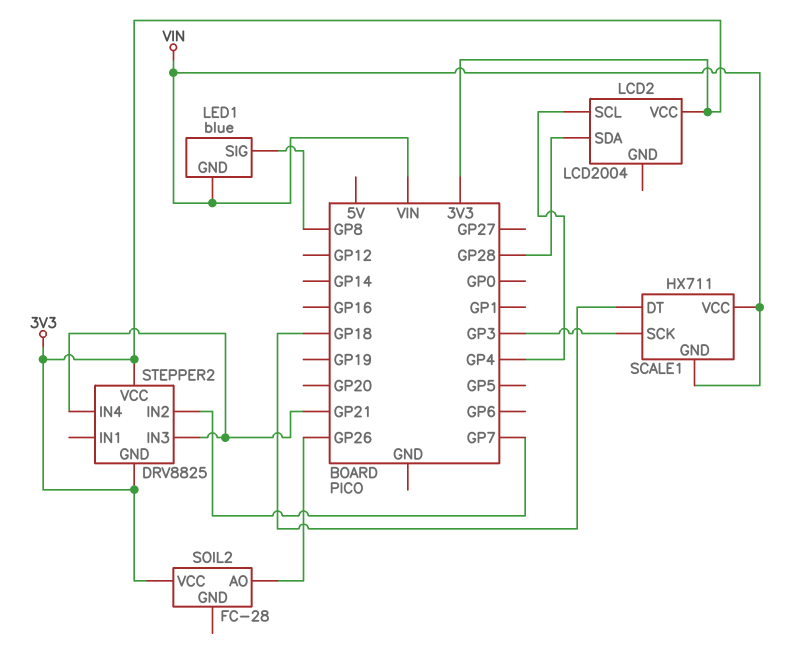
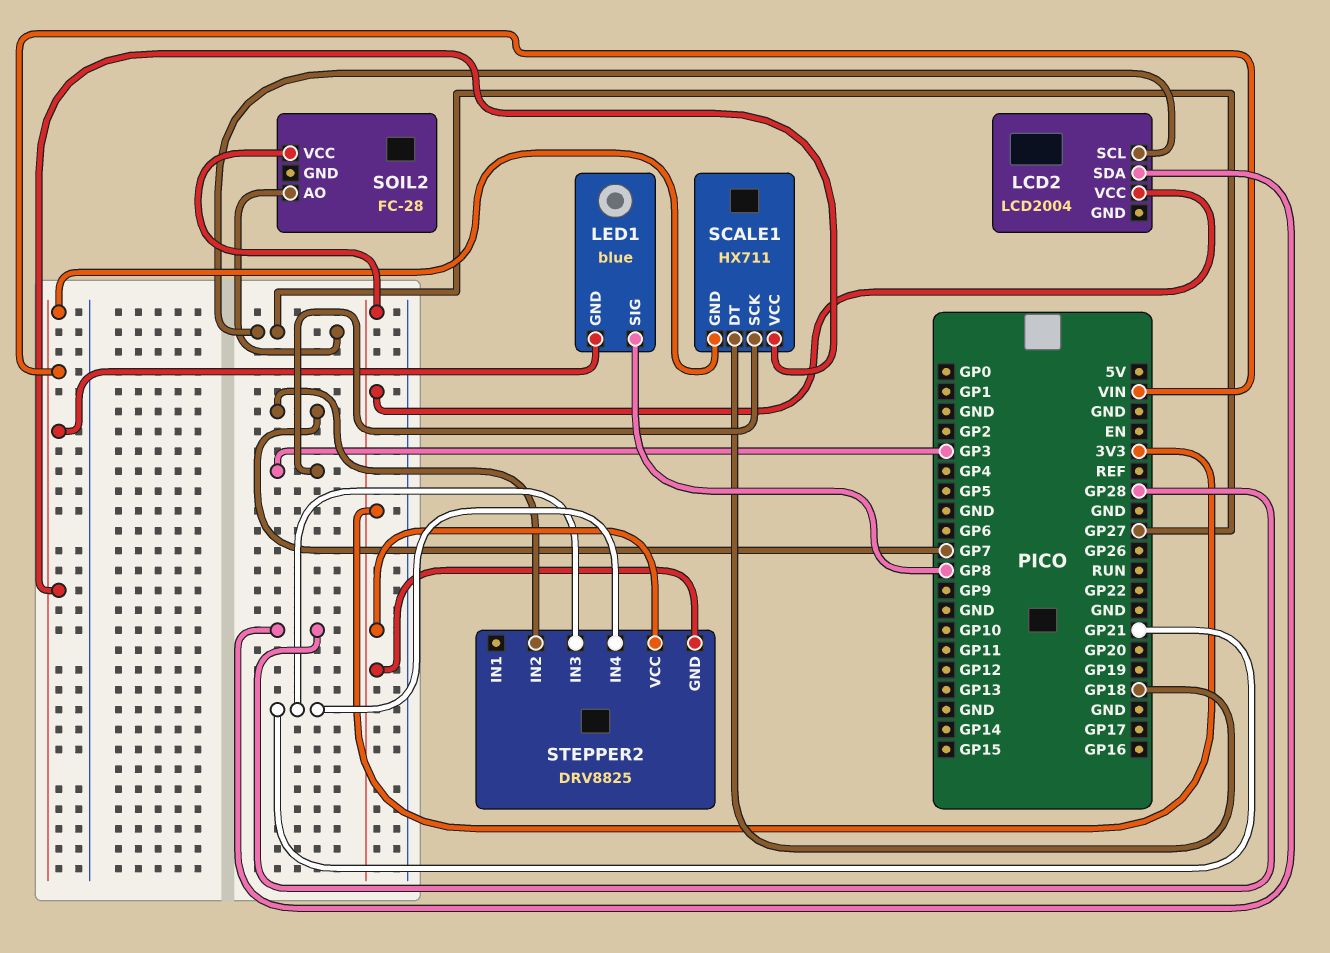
LCD2 pin SCL: GP4 -> GP27
SOIL2 pin AO: GP26 -> GP27

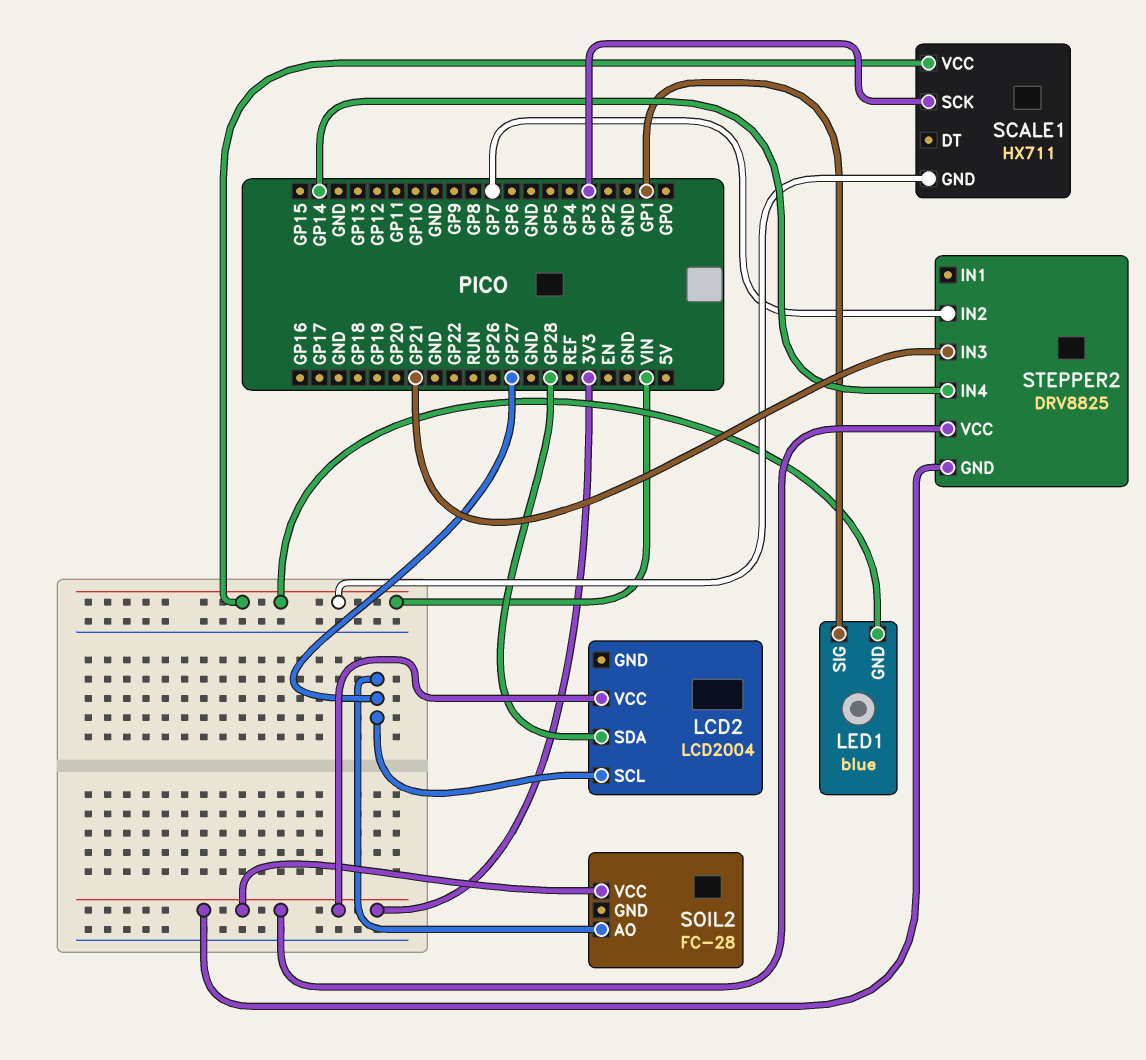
LED1 pin SIG: GP8 -> GP1
SCALE1 pin DT: GP18 -> none
STEPPER2 pin IN4: GP21 -> GP14

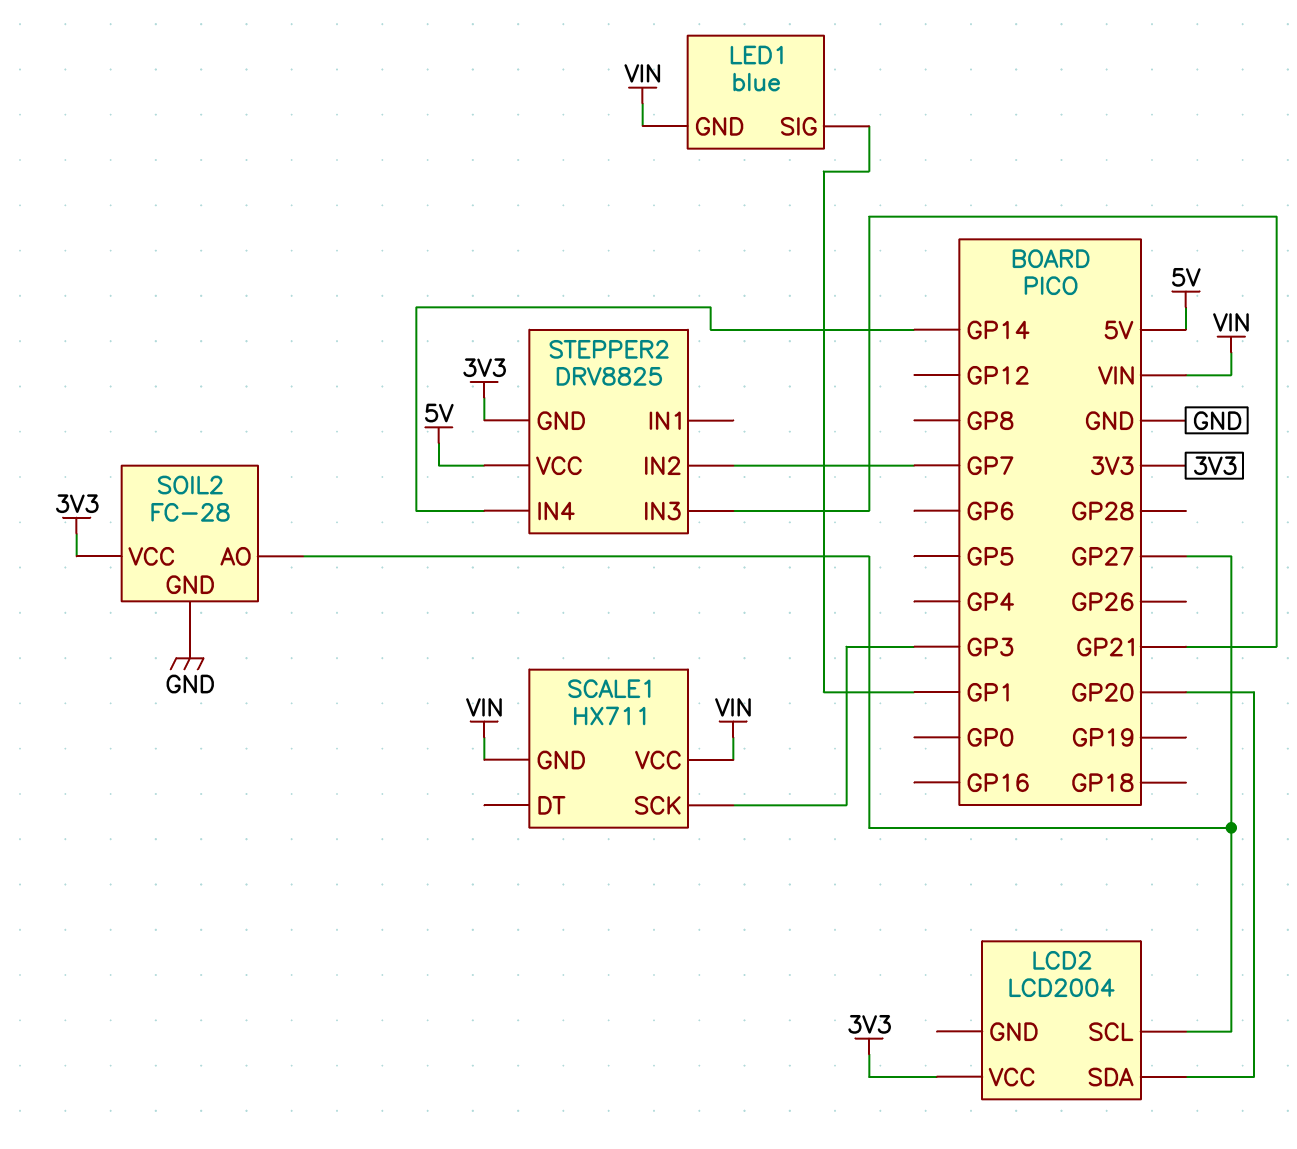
LCD2 pin SDA: GP28 -> GP20
SOIL2 pin GND: none -> GND
STEPPER2 pin VCC: 3V3 -> 5V

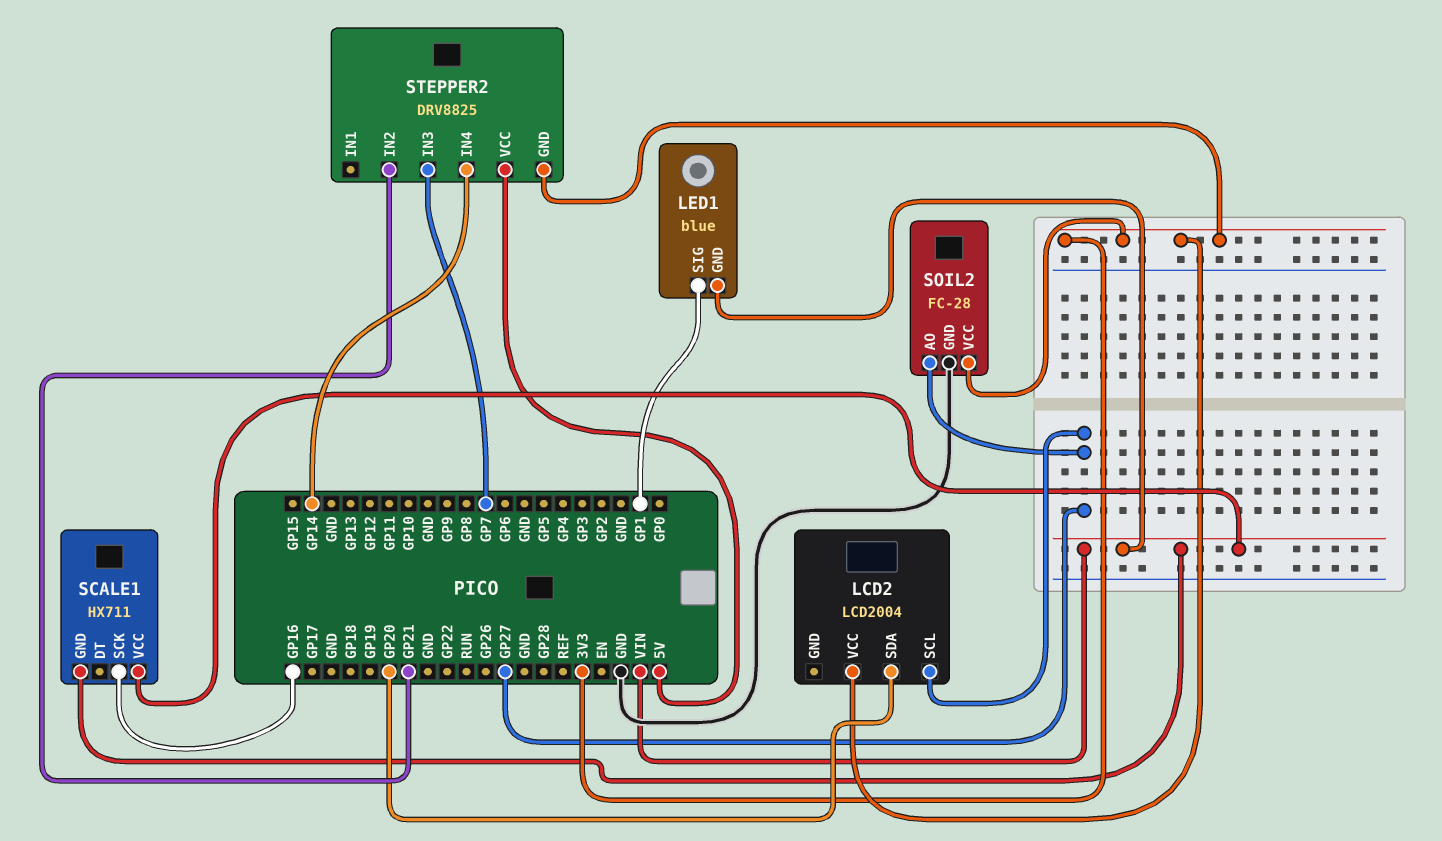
SCALE1 pin SCK: GP3 -> GP16
STEPPER2 pin IN2: GP7 -> GP21
STEPPER2 pin IN3: GP21 -> GP7

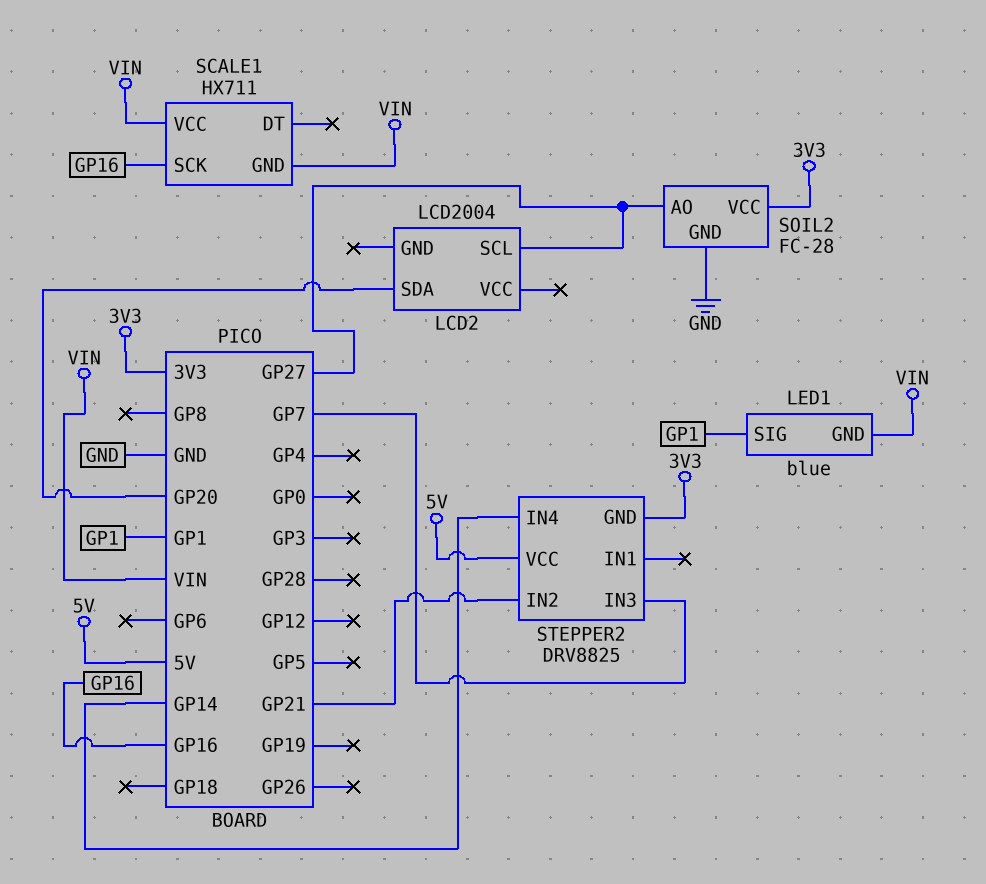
LCD2 pin VCC: 3V3 -> none

